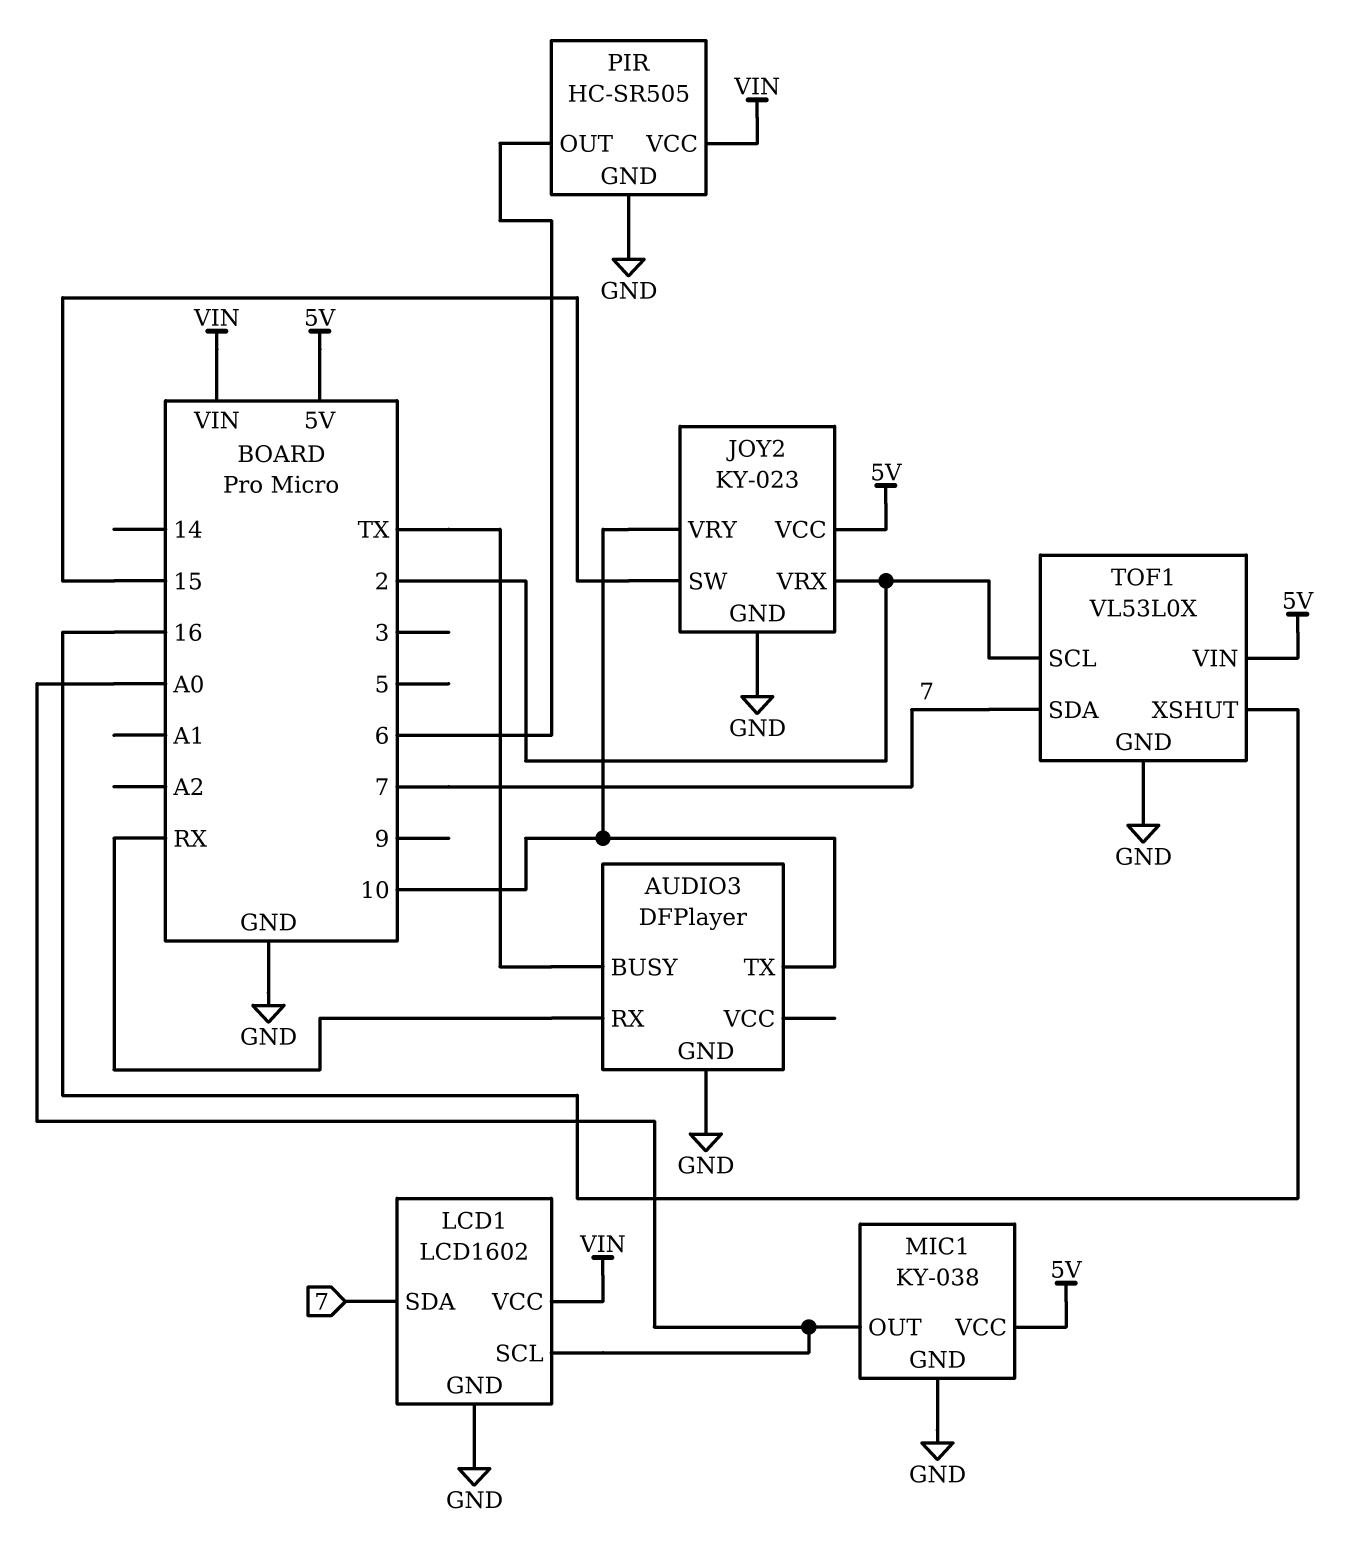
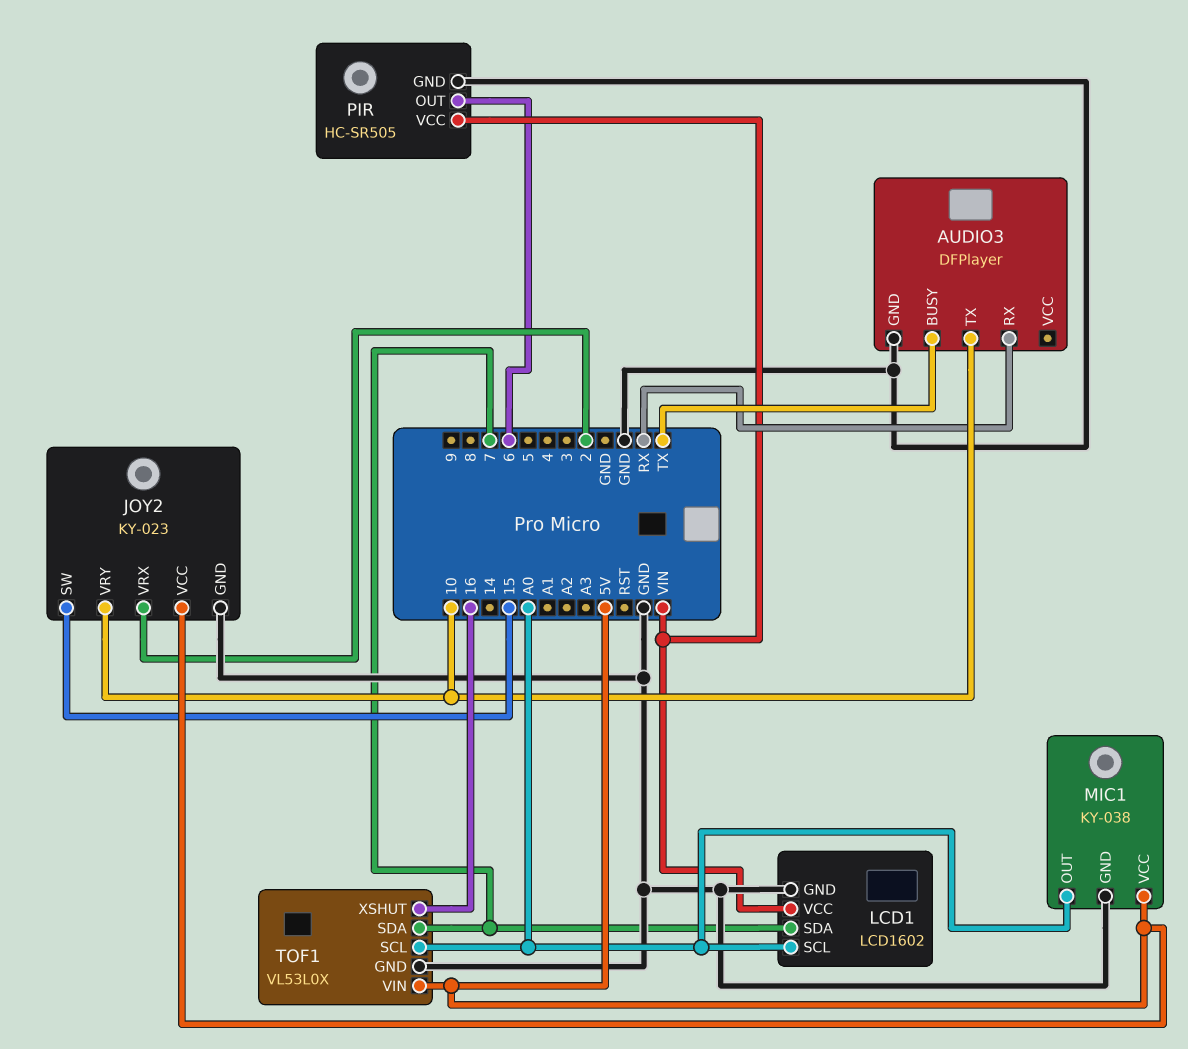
TOF1 pin SCL: 2 -> A0

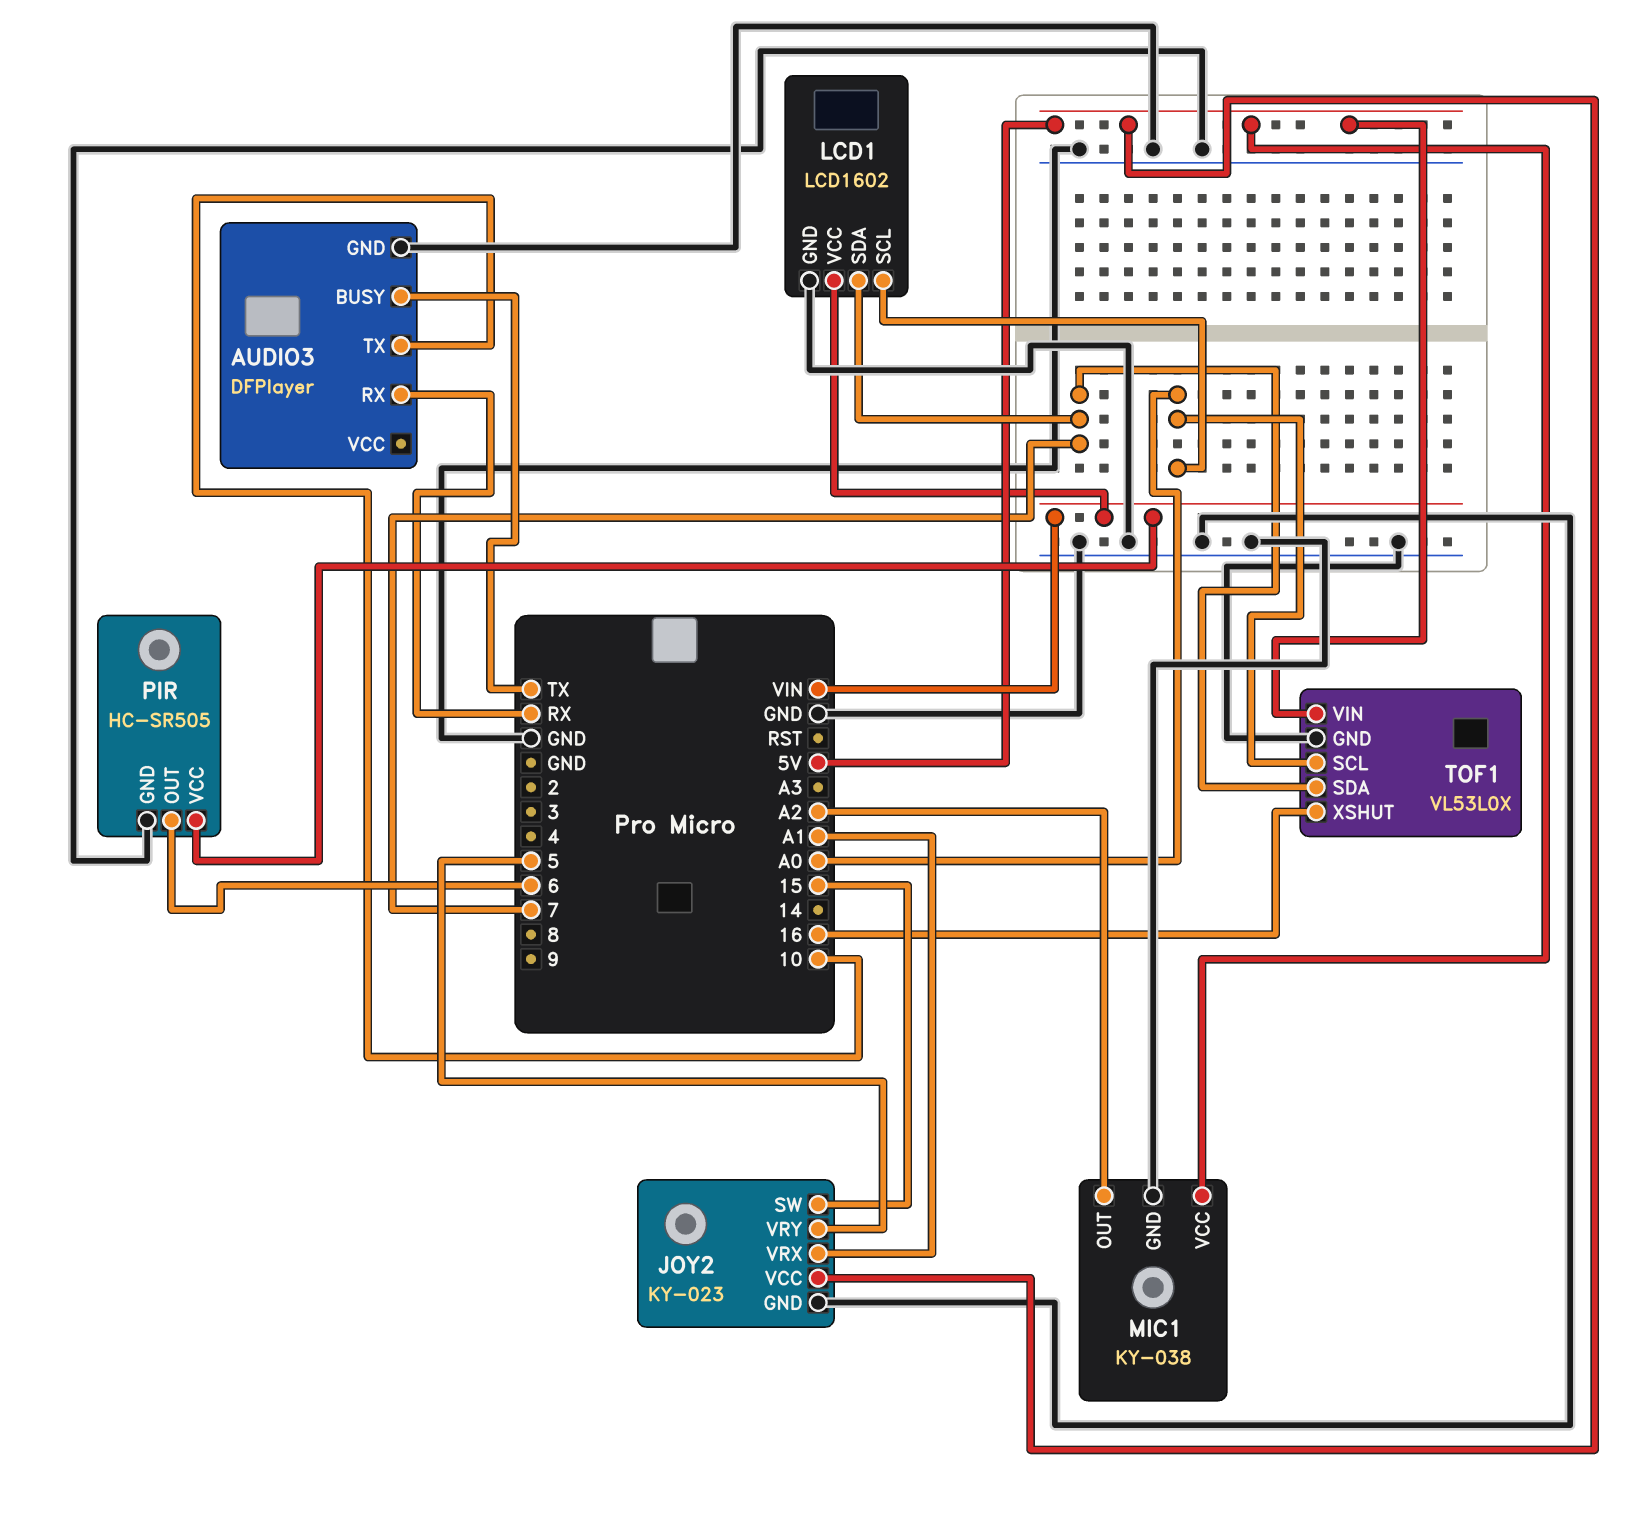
JOY2 pin VRX: 2 -> A1
JOY2 pin VRY: 10 -> 5
MIC1 pin OUT: A0 -> A2

